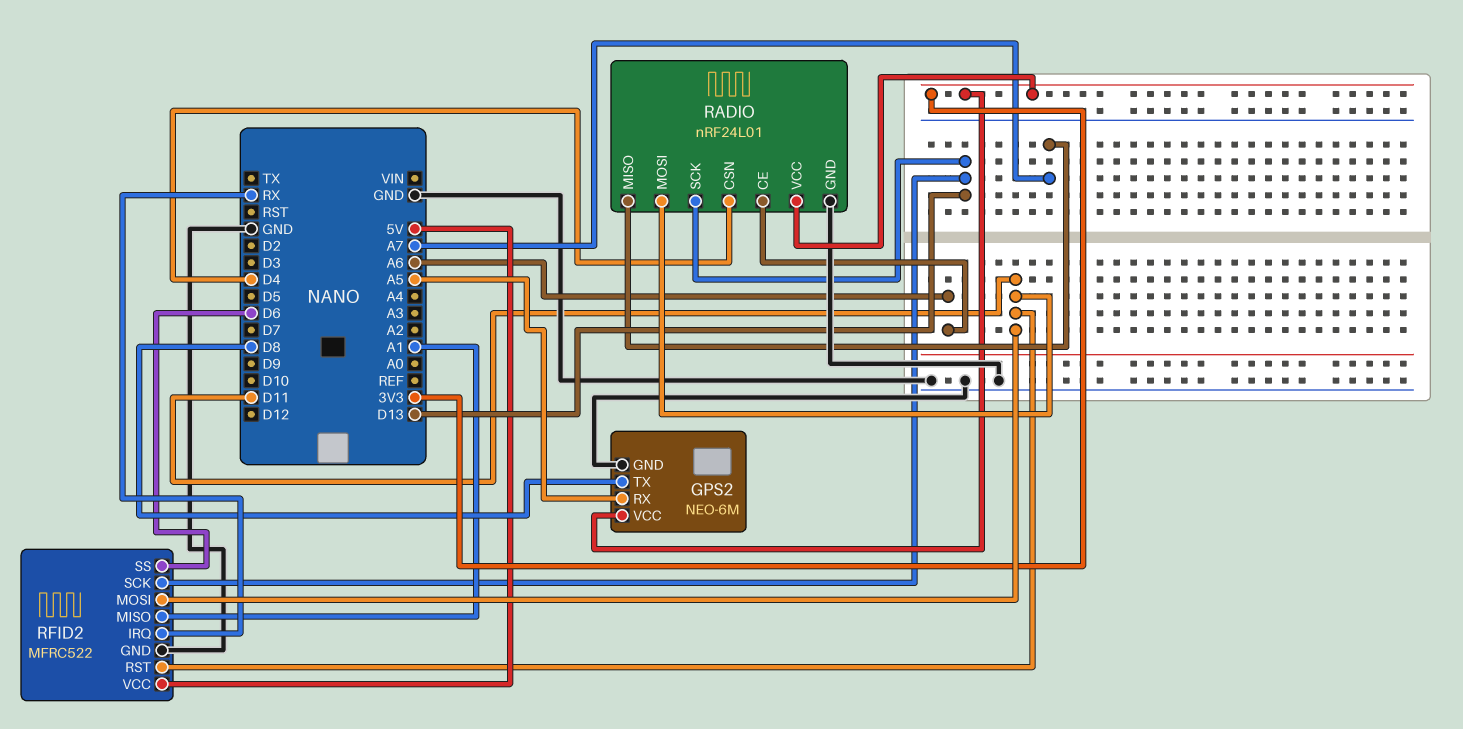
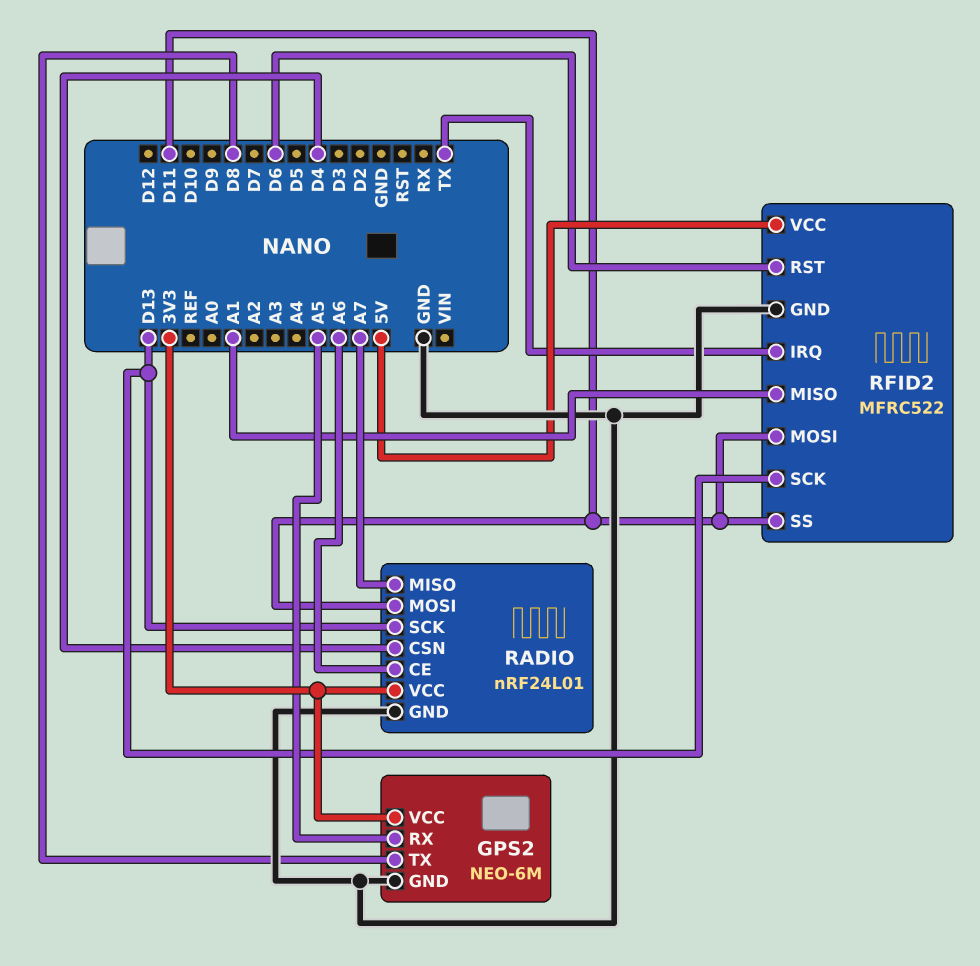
RFID2 pin IRQ: RX -> TX
RFID2 pin RST: D11 -> D6
RFID2 pin SS: D6 -> D11

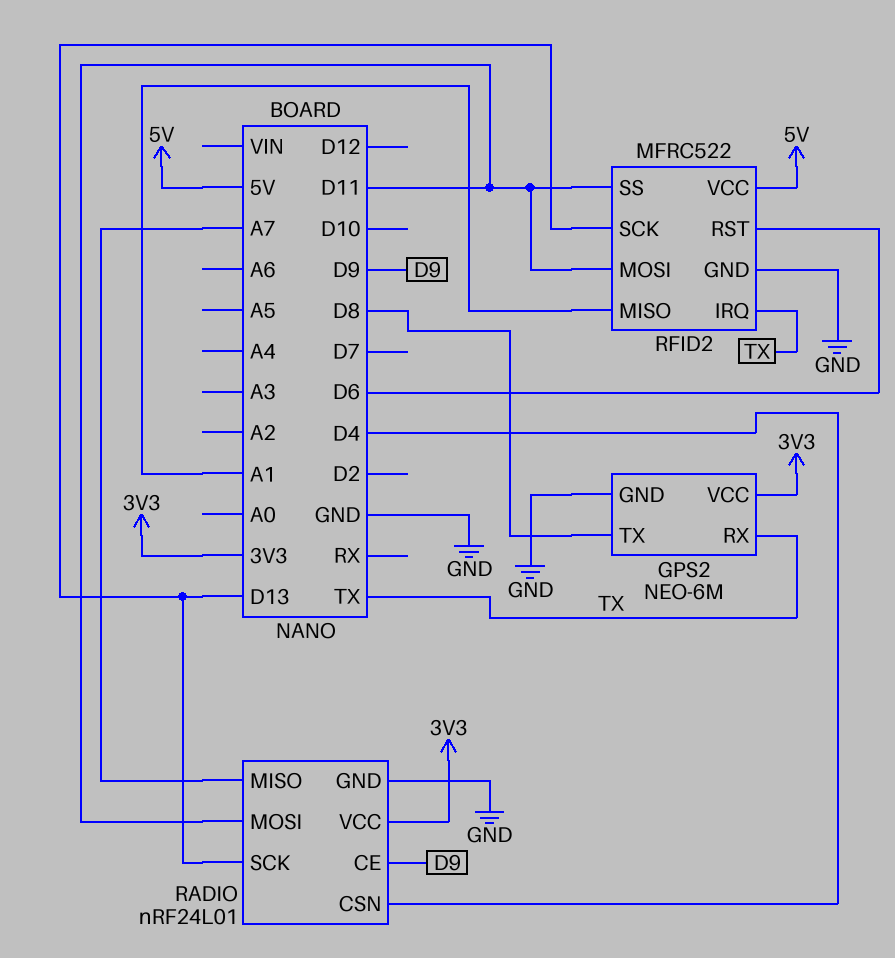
GPS2 pin RX: A5 -> TX
RADIO pin CE: A6 -> D9

